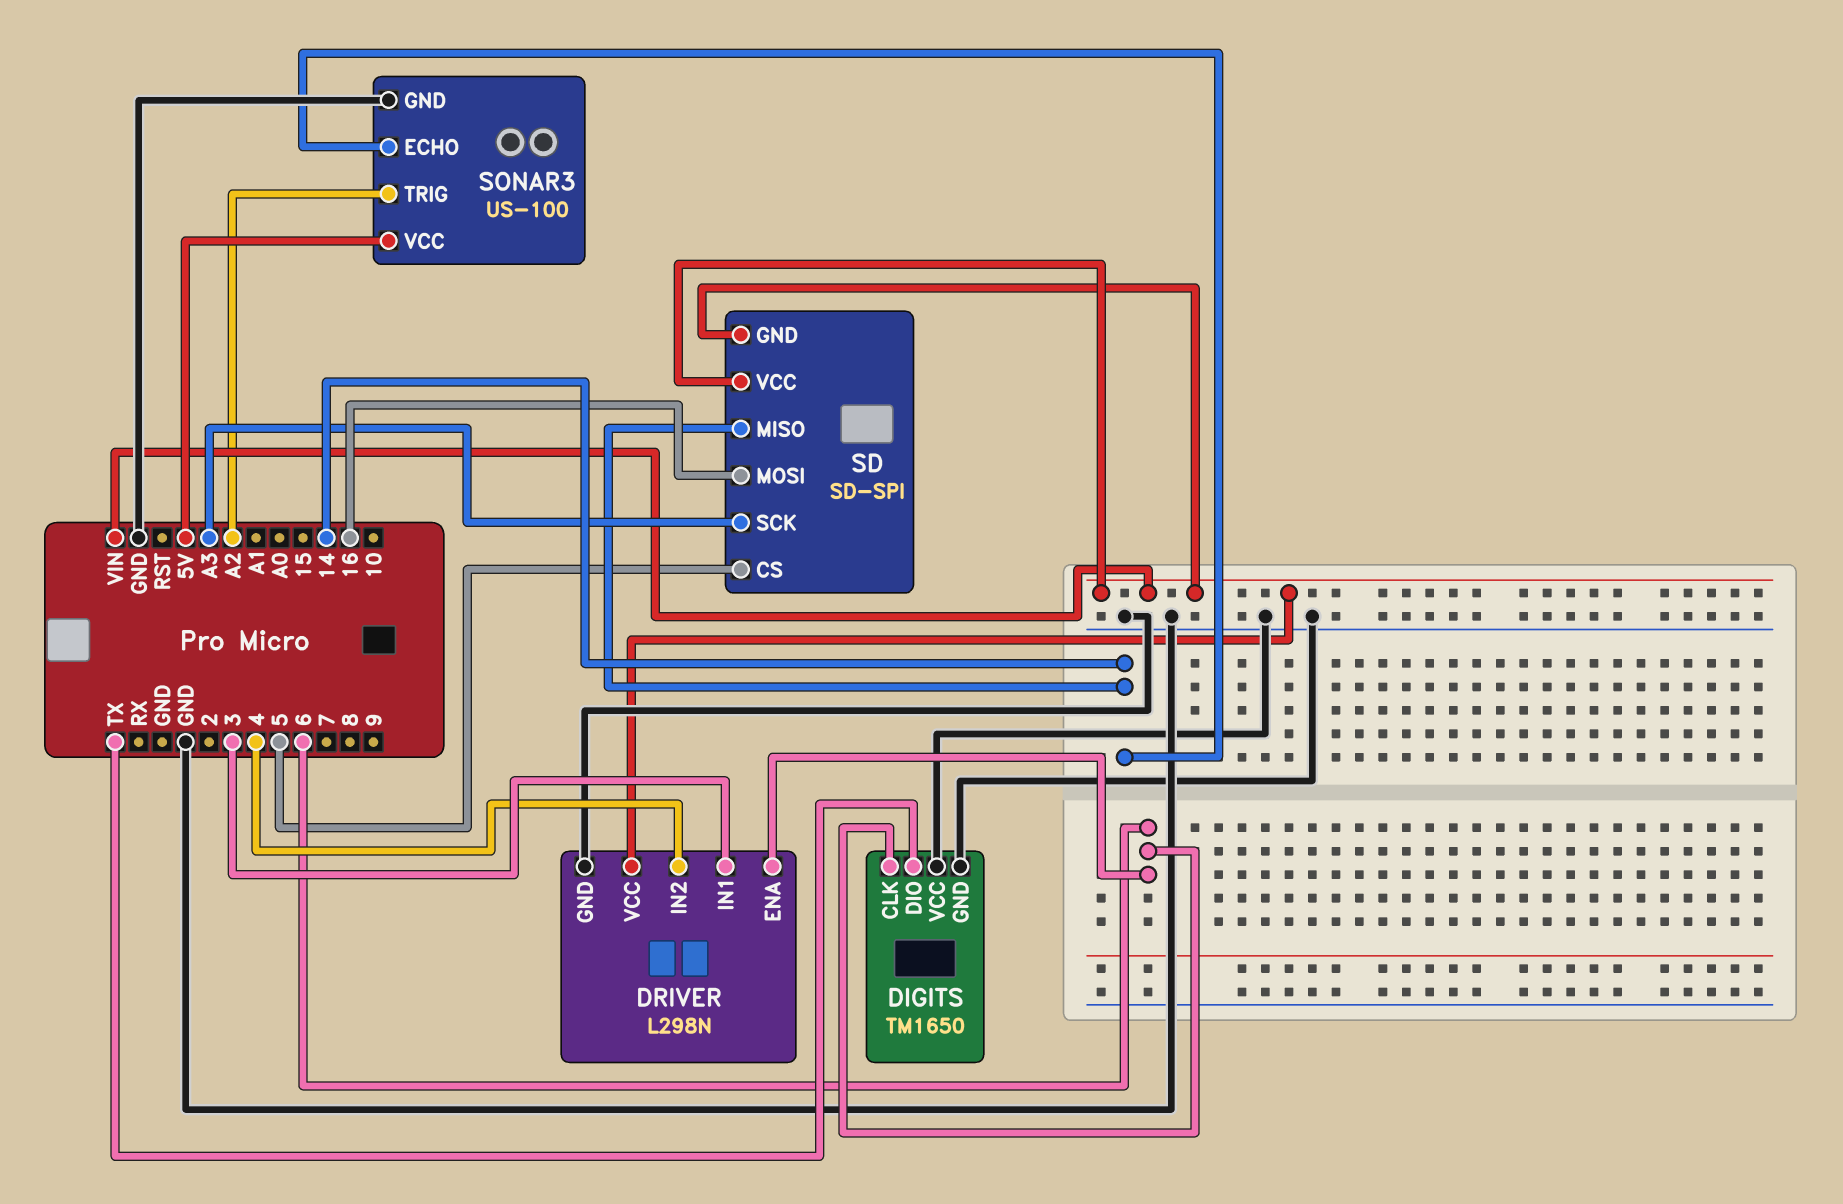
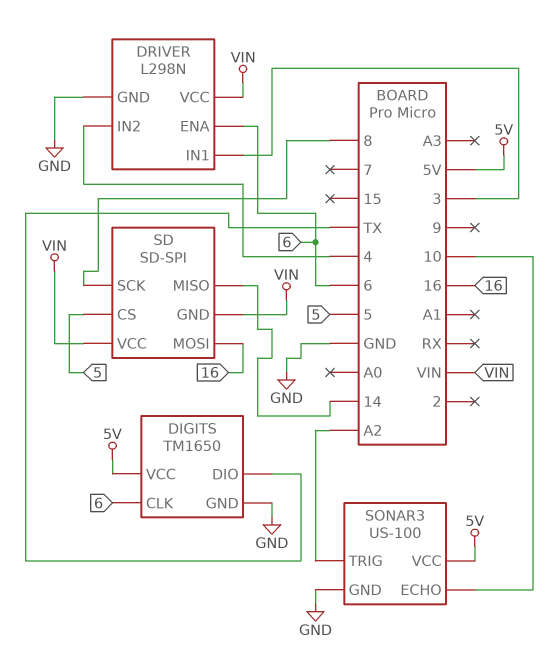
DIGITS pin VCC: GND -> 5V
SD pin SCK: A3 -> 8
SONAR3 pin ECHO: 14 -> 10

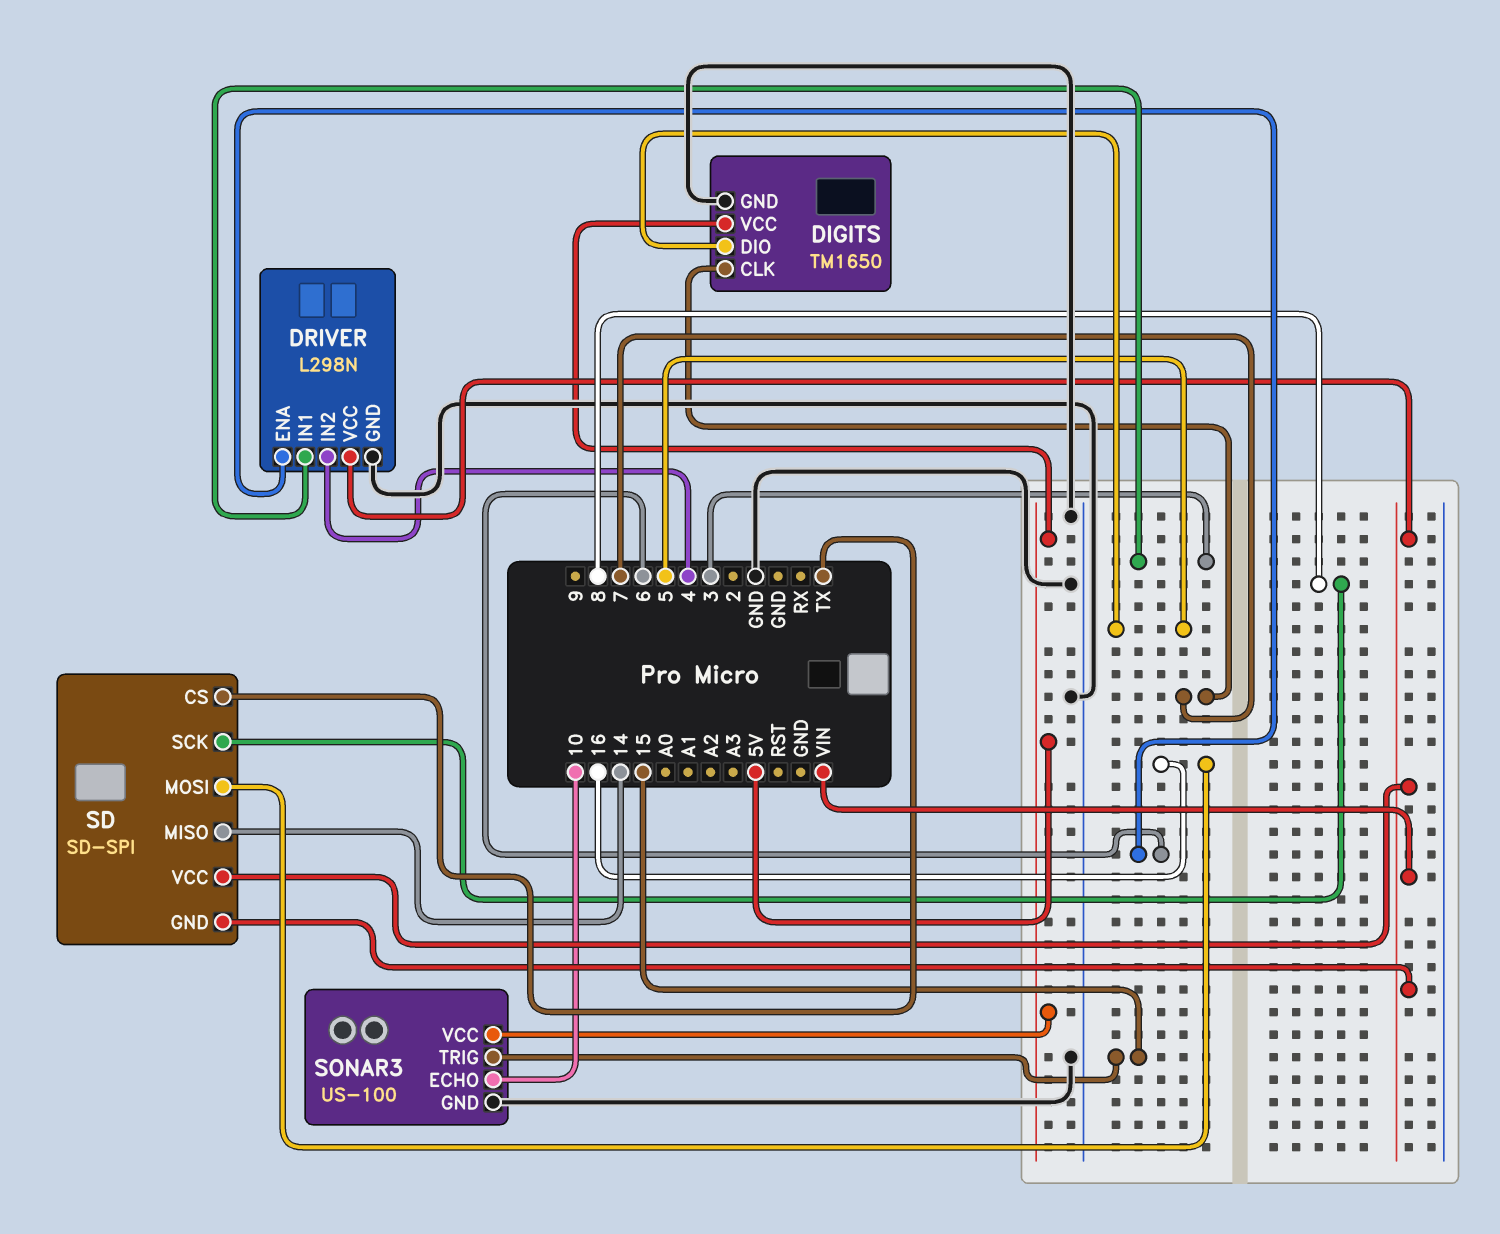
DIGITS pin CLK: 6 -> 7
DIGITS pin DIO: TX -> 5
SD pin CS: 5 -> TX
SONAR3 pin TRIG: A2 -> 15

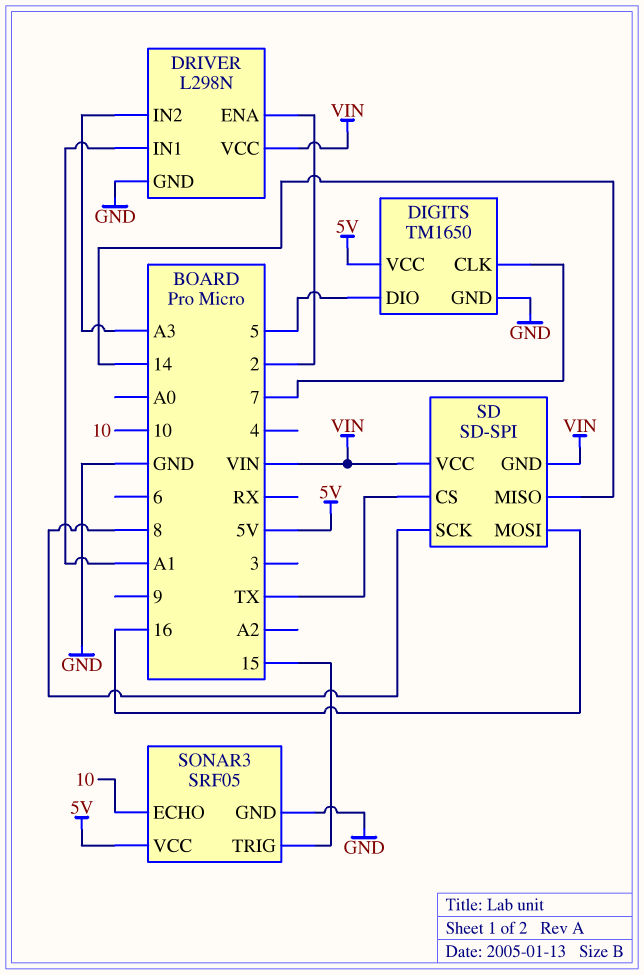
DRIVER pin ENA: 6 -> 2
DRIVER pin IN1: 3 -> A1
DRIVER pin IN2: 4 -> A3
SONAR3: US-100 -> SRF05

